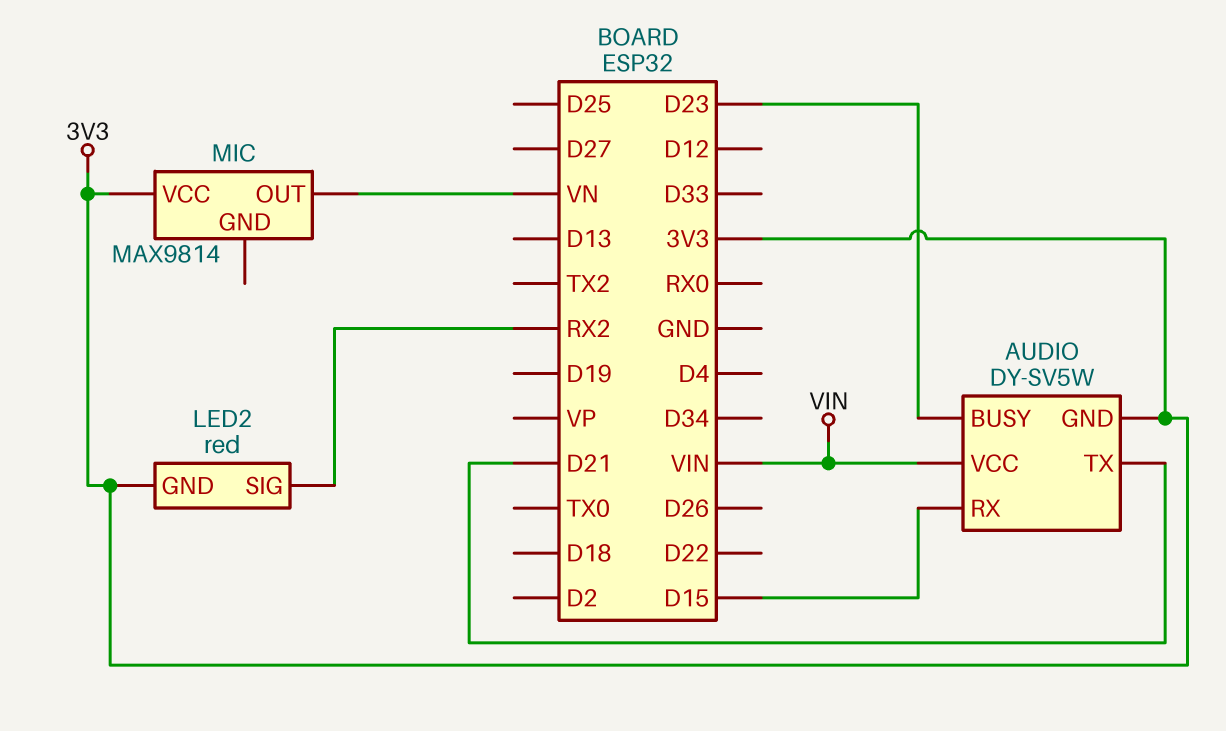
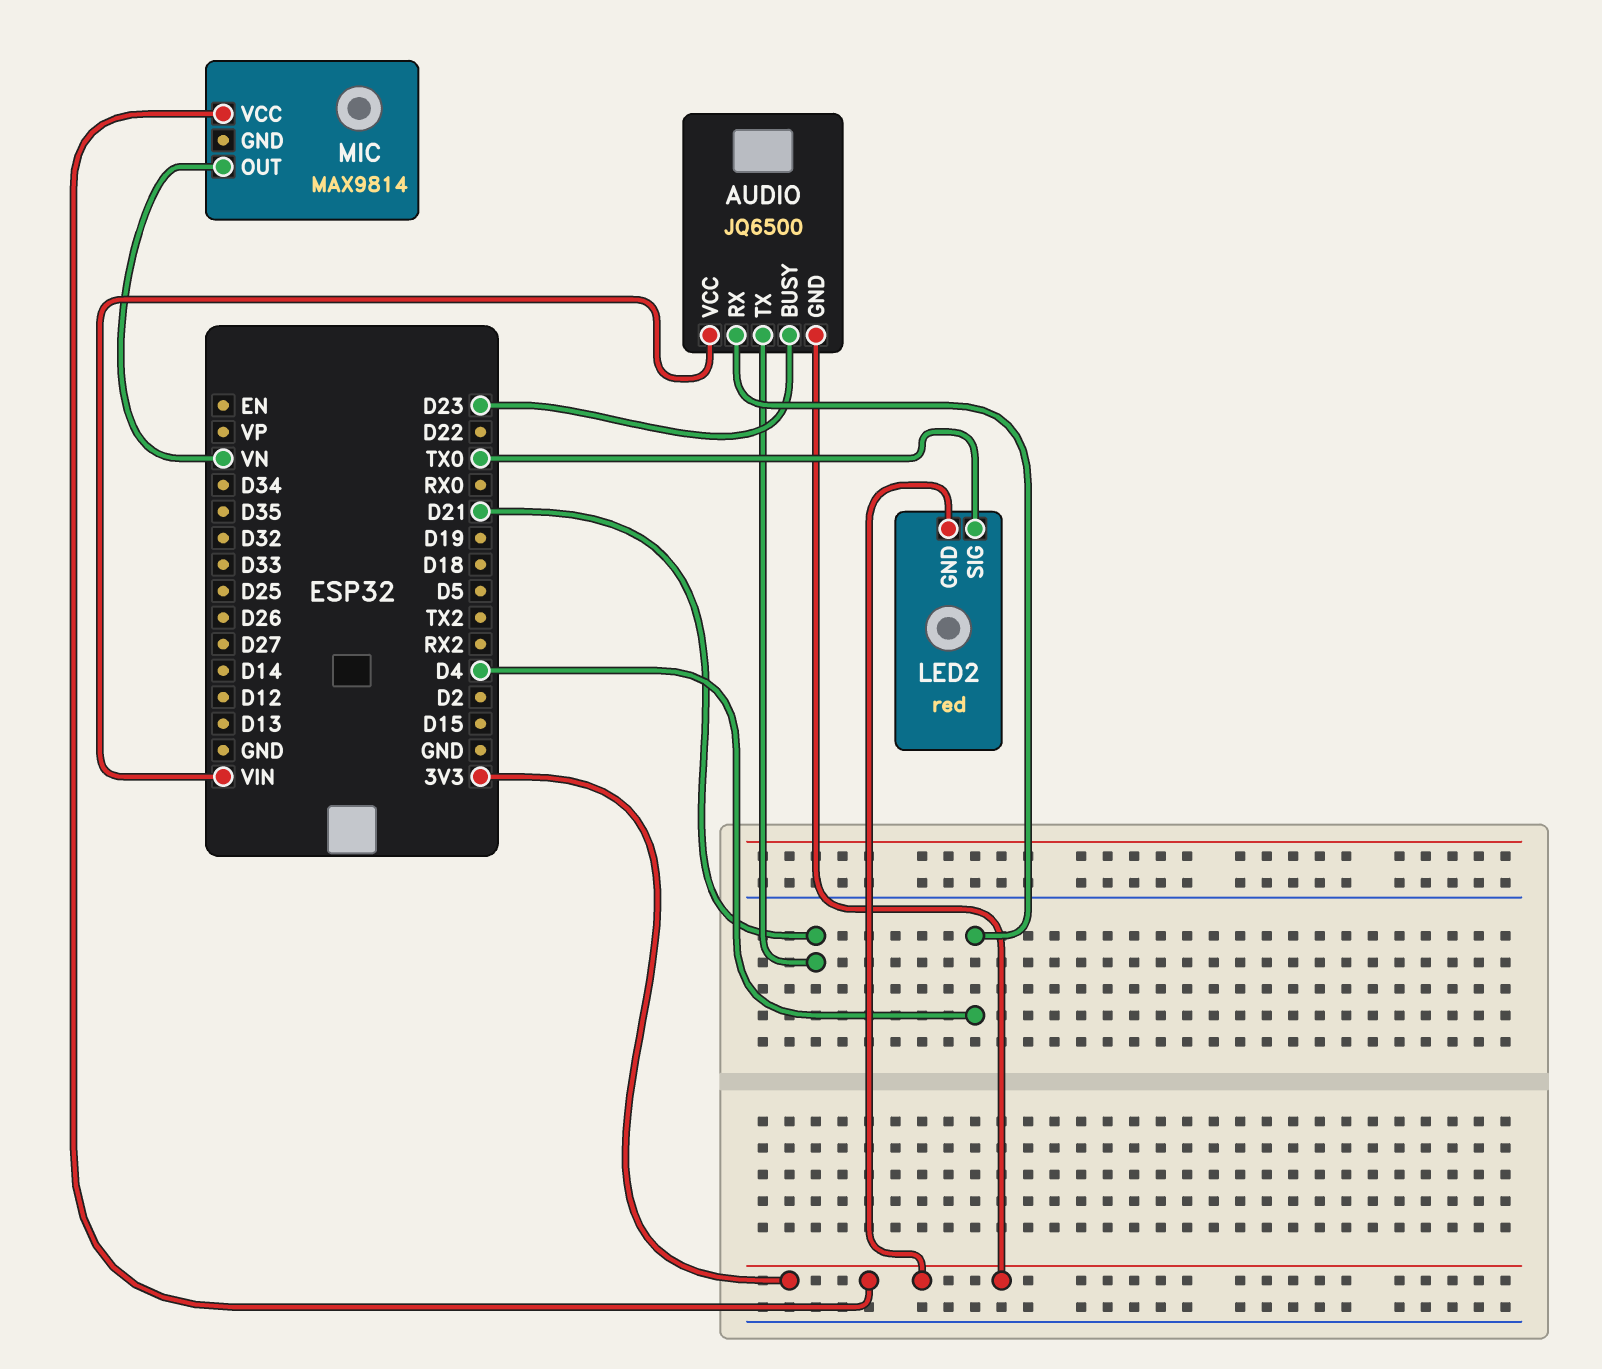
AUDIO: DY-SV5W -> JQ6500
AUDIO pin RX: D15 -> D4
LED2 pin SIG: RX2 -> TX0

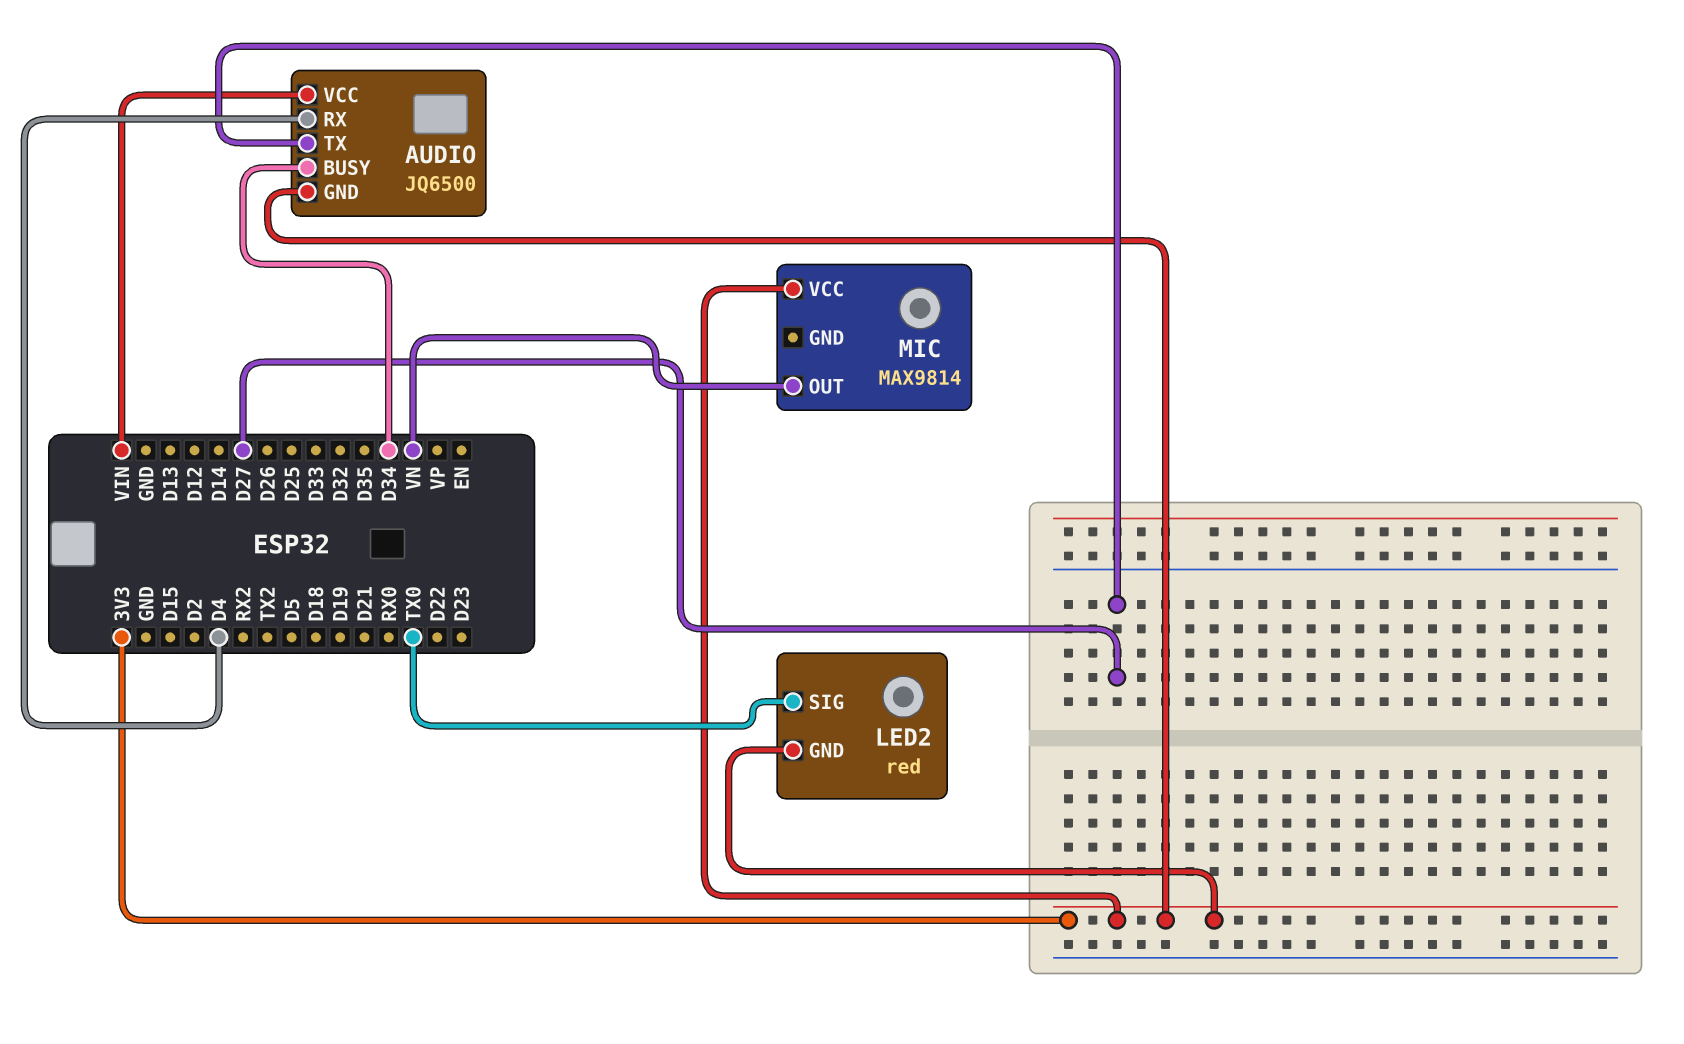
AUDIO pin BUSY: D23 -> D34
AUDIO pin TX: D21 -> D27

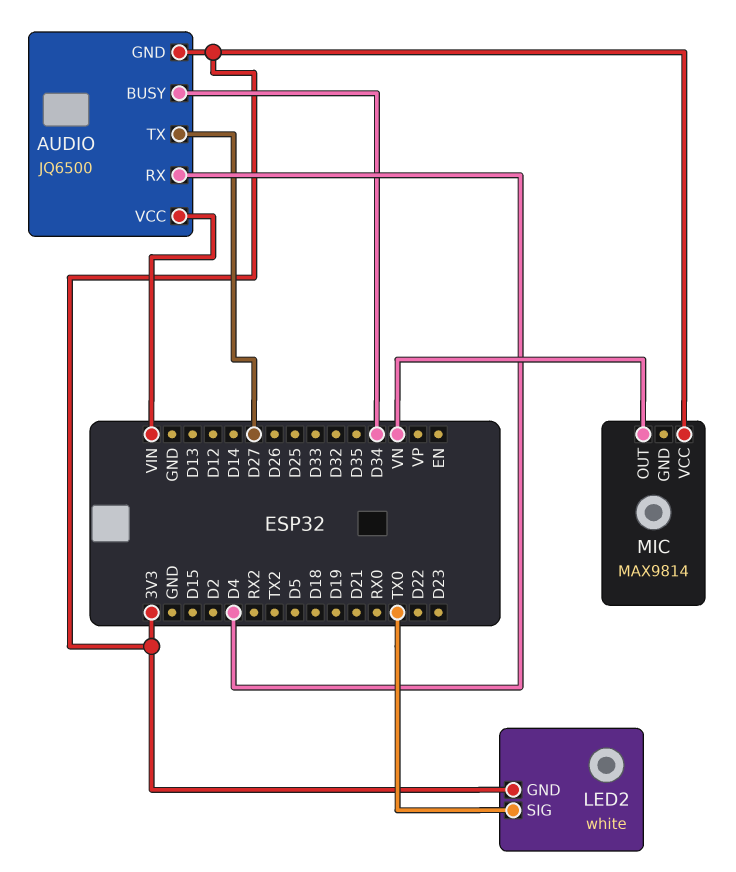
LED2: red -> white

